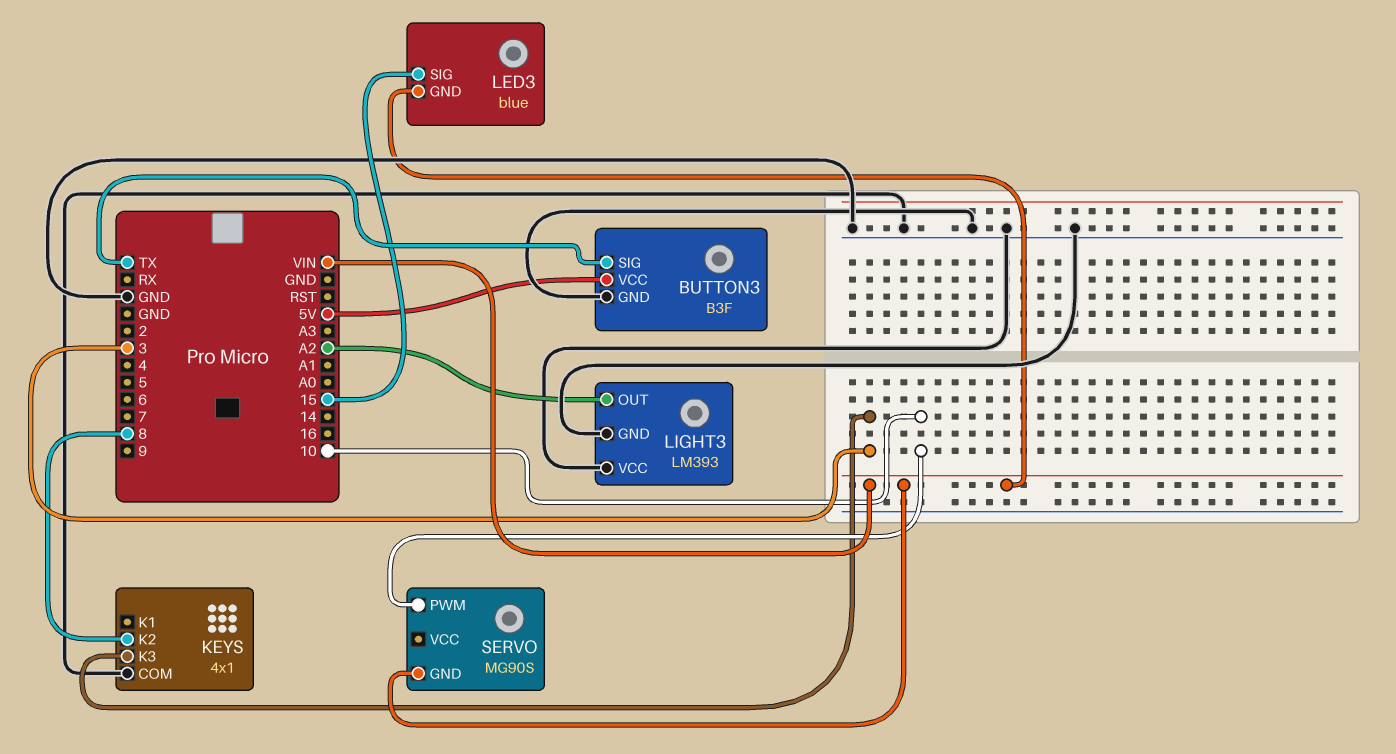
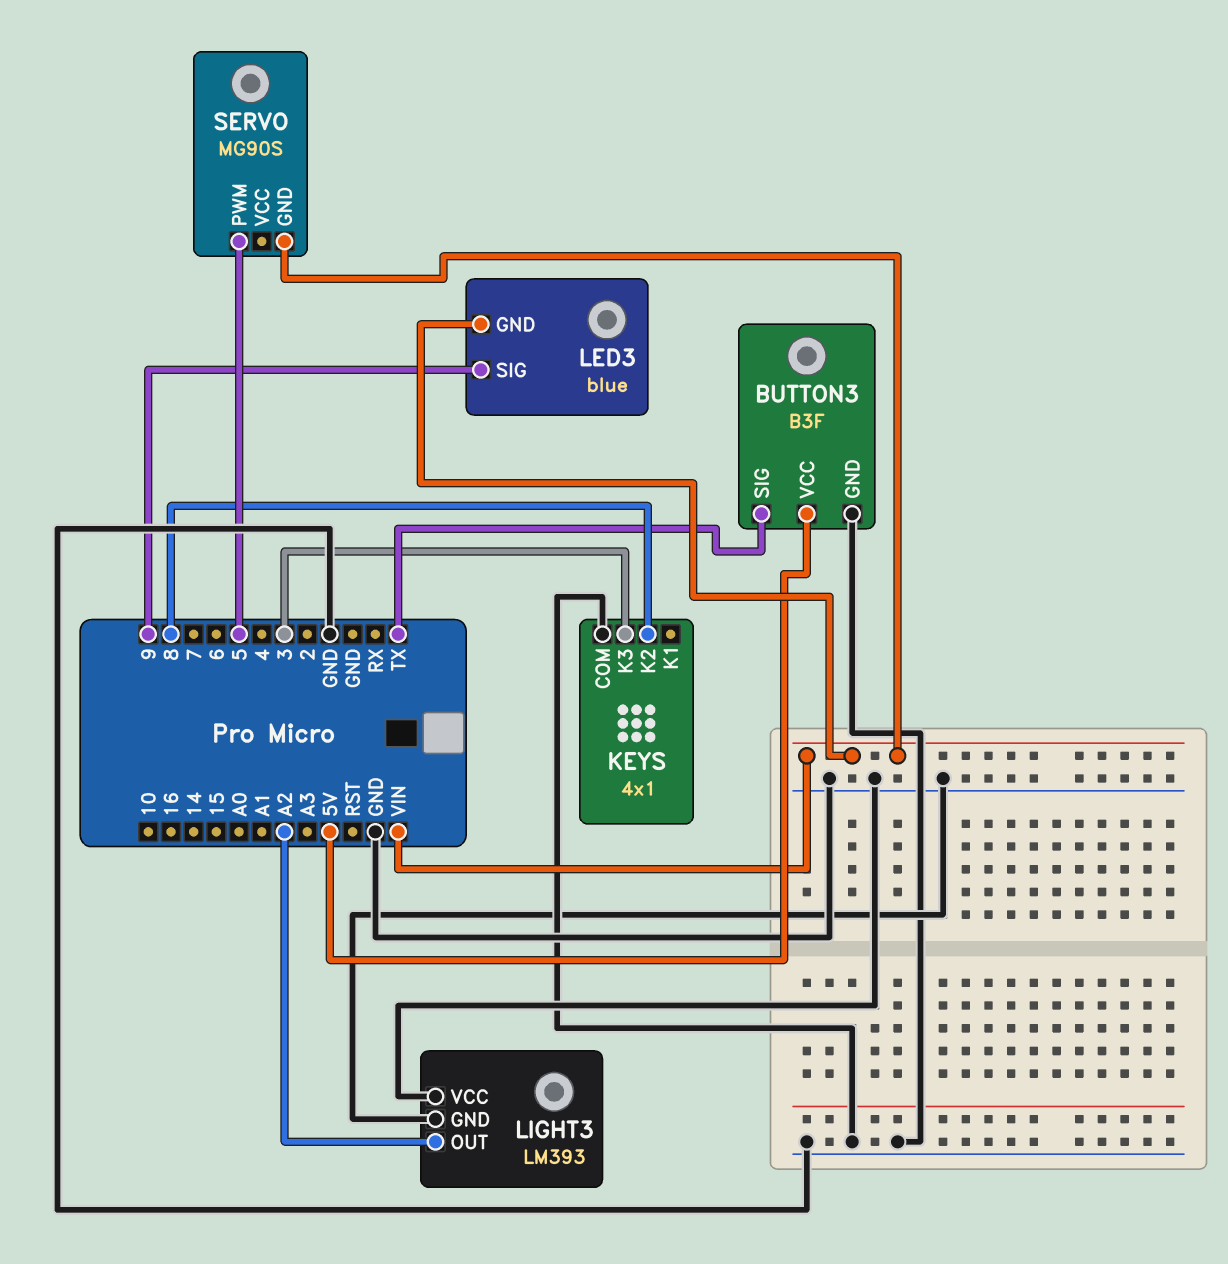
LED3 pin SIG: 15 -> 9
SERVO pin PWM: 10 -> 5

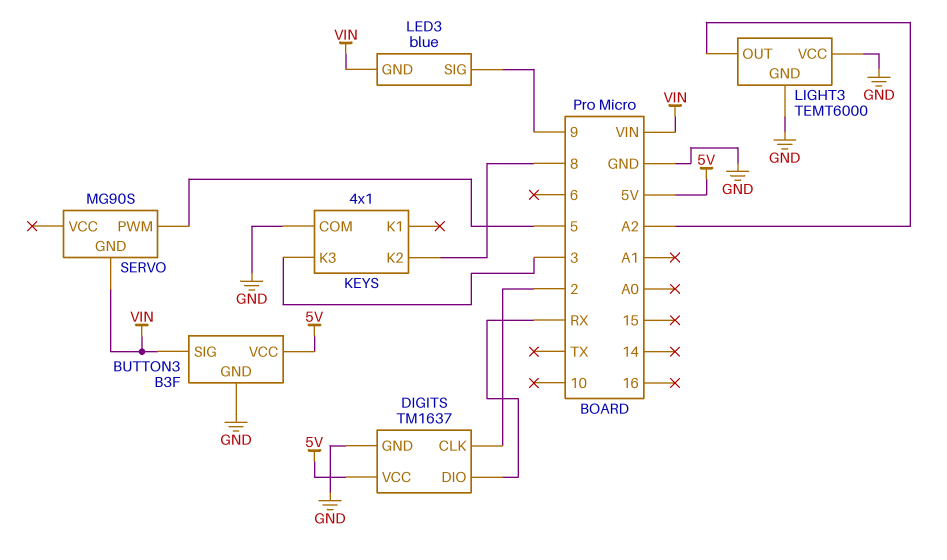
BUTTON3 pin SIG: TX -> VIN
DIGITS: none -> TM1637
DIGITS pin CLK: none -> 2
DIGITS pin DIO: none -> RX
DIGITS pin GND: none -> GND
DIGITS pin VCC: none -> 5V
LIGHT3: LM393 -> TEMT6000

